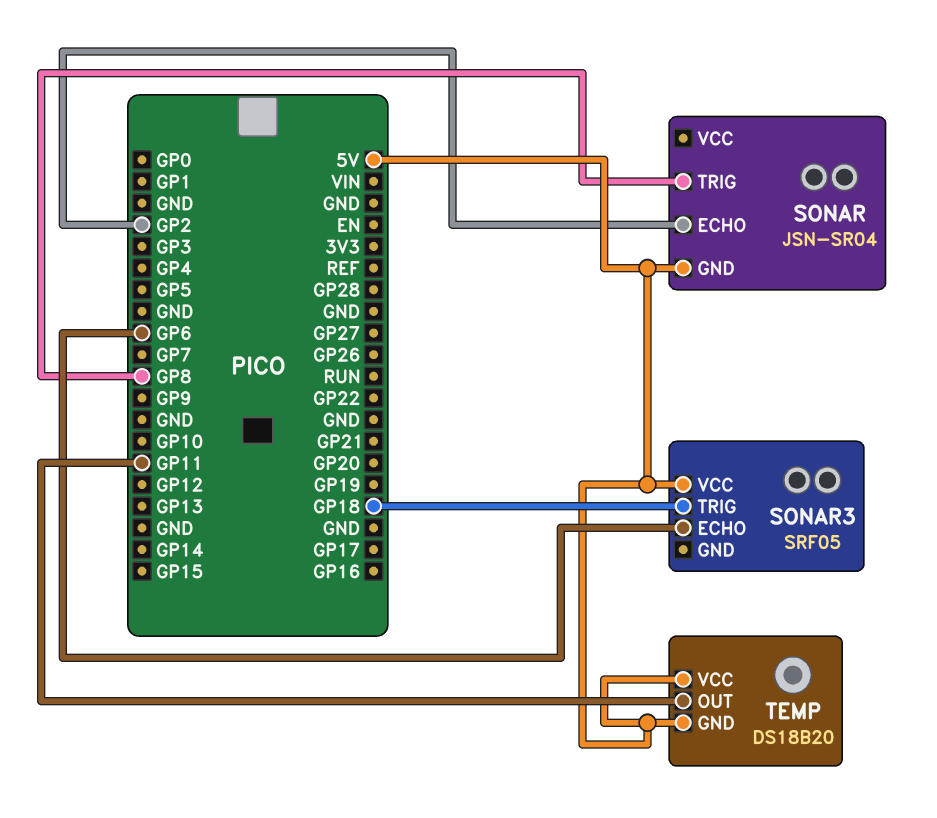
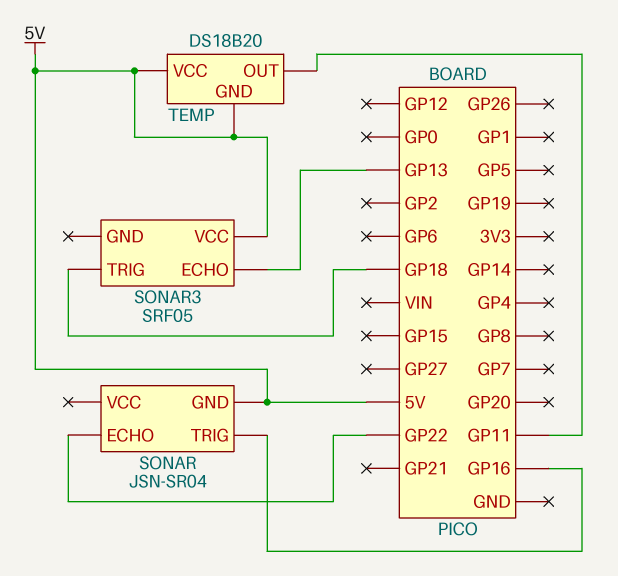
SONAR pin ECHO: GP2 -> GP22
SONAR pin TRIG: GP8 -> GP16
SONAR3 pin ECHO: GP6 -> GP13

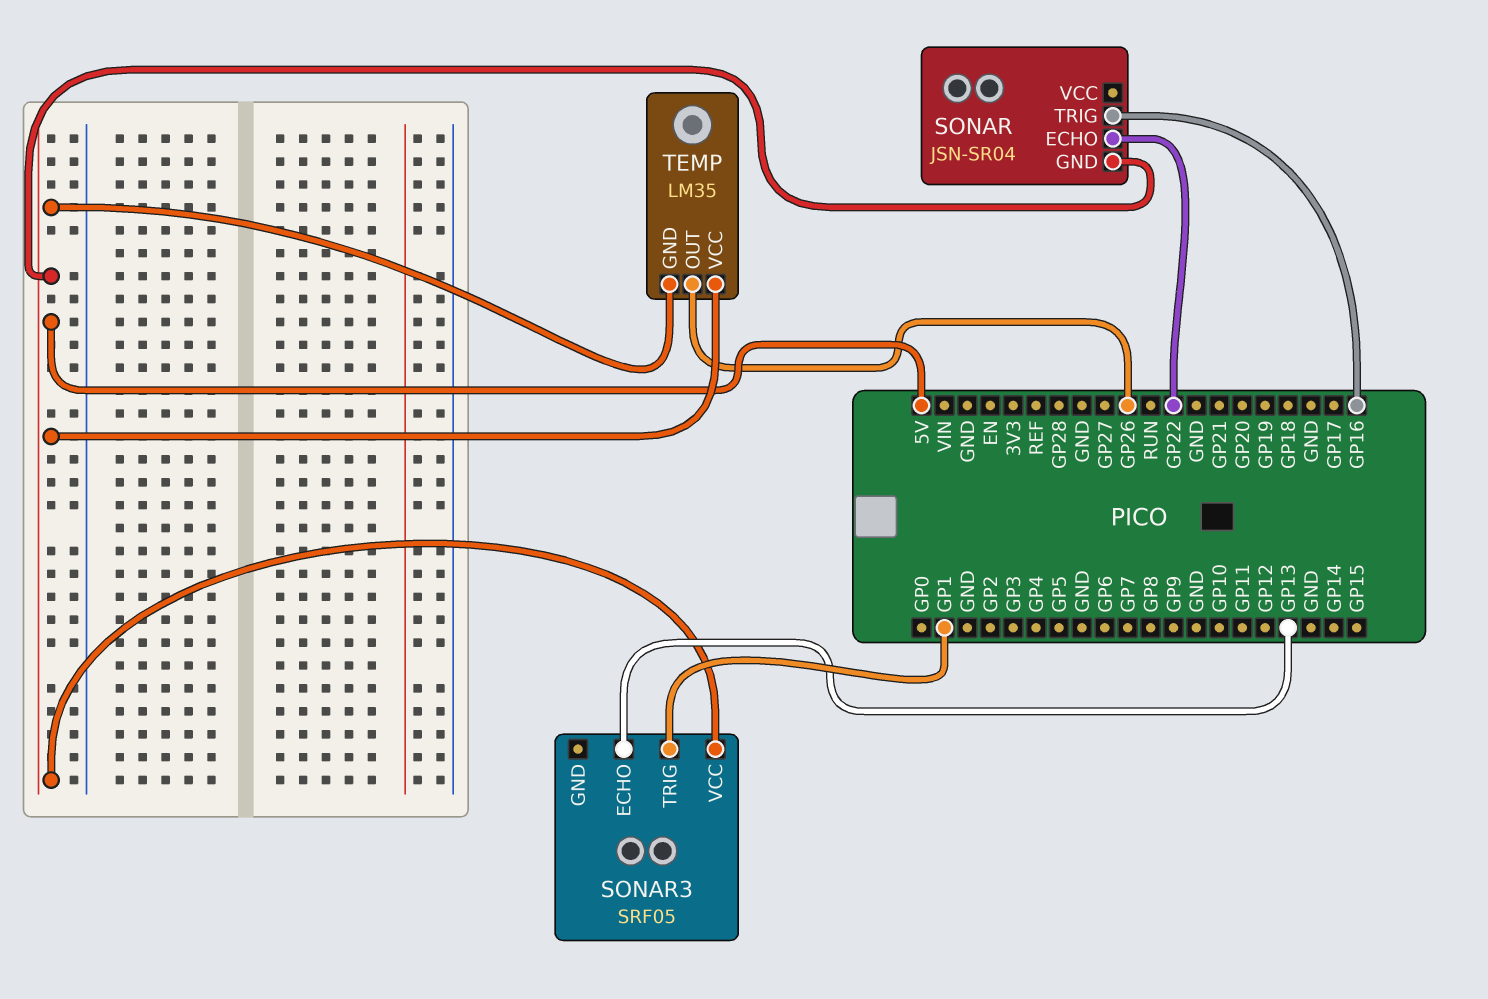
SONAR3 pin TRIG: GP18 -> GP1
TEMP: DS18B20 -> LM35
TEMP pin OUT: GP11 -> GP26

